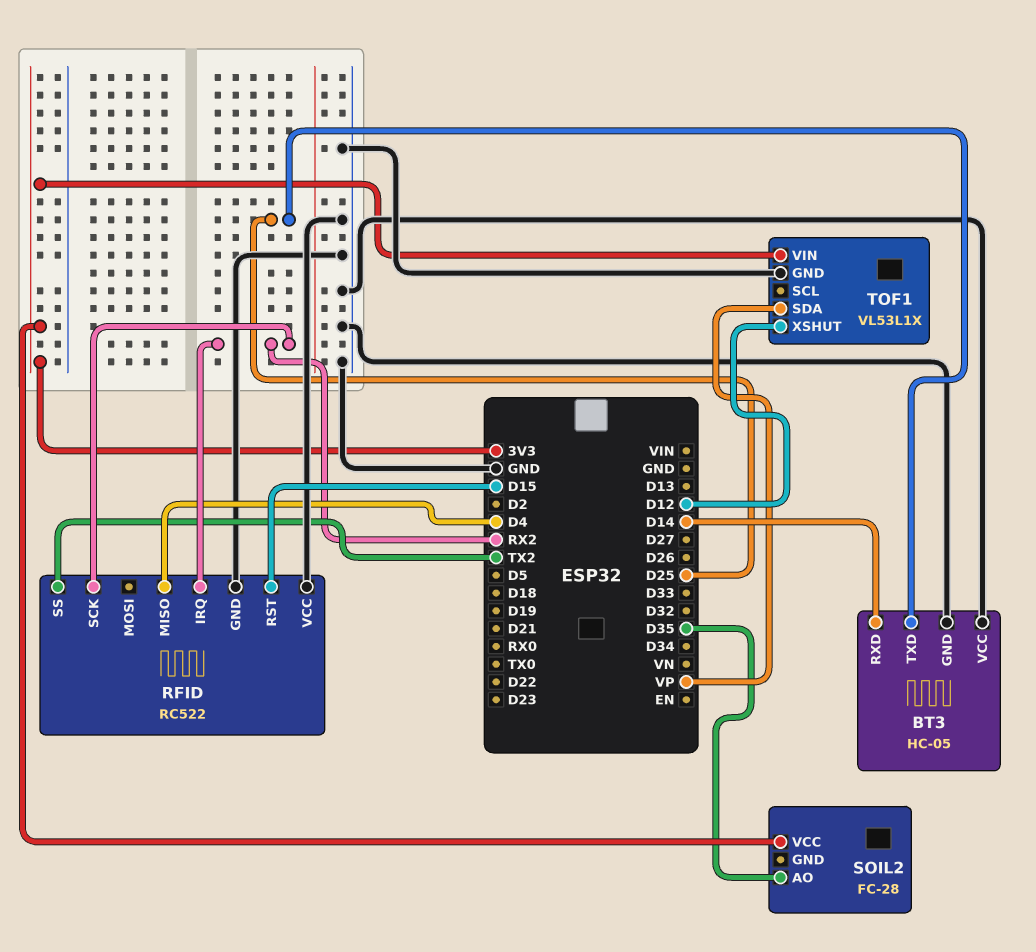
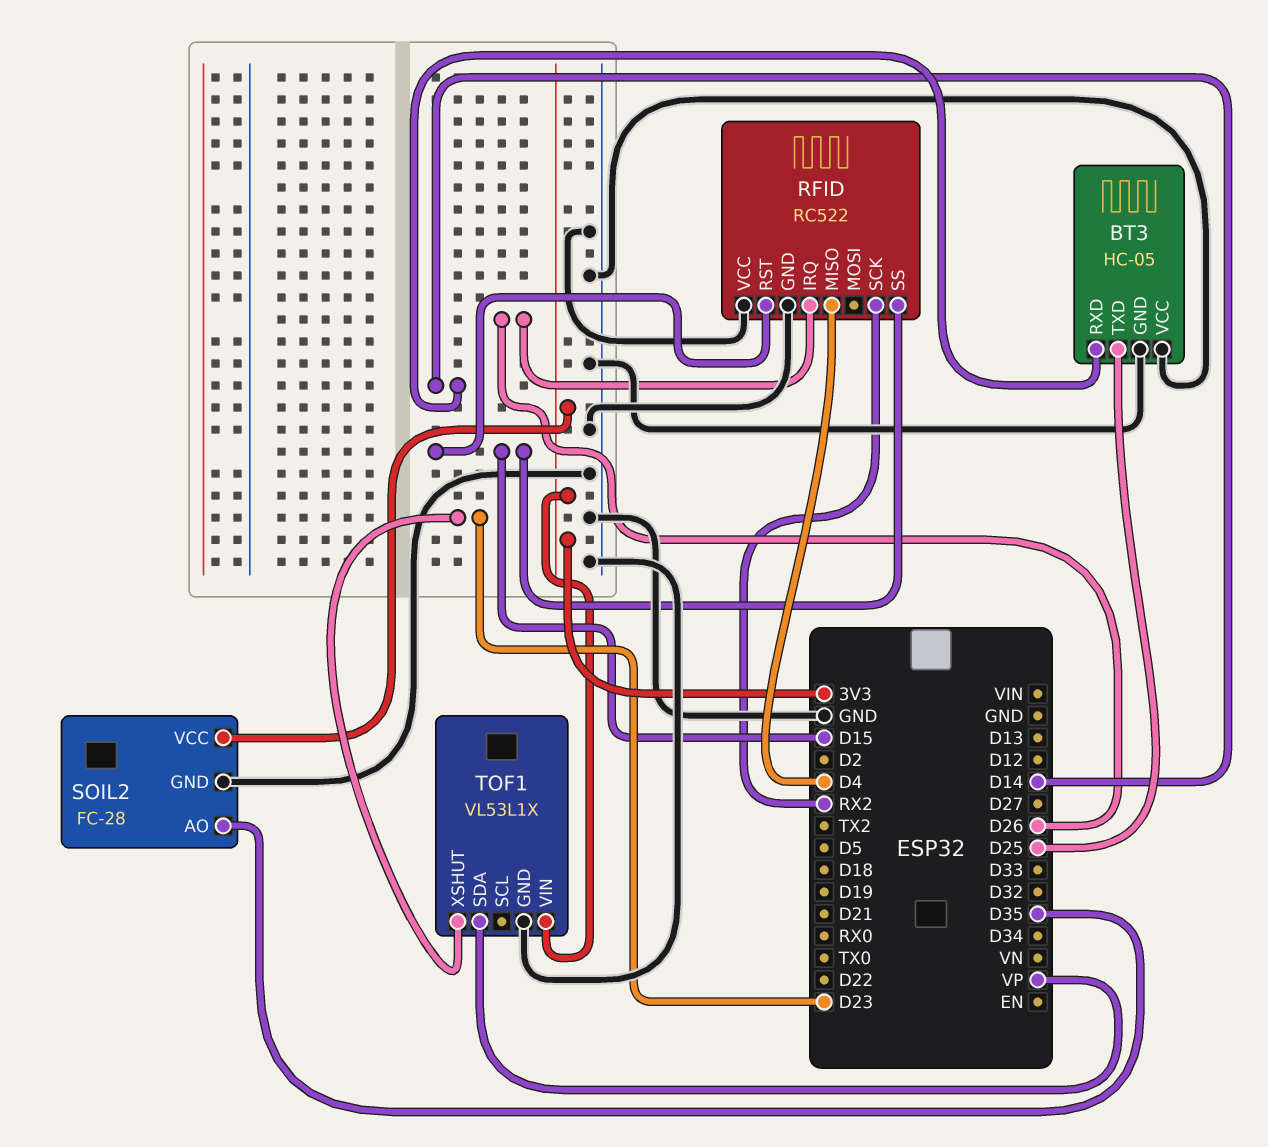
RFID pin IRQ: RX2 -> D26
RFID pin SS: TX2 -> D15
SOIL2 pin GND: none -> GND
TOF1 pin XSHUT: D12 -> D23

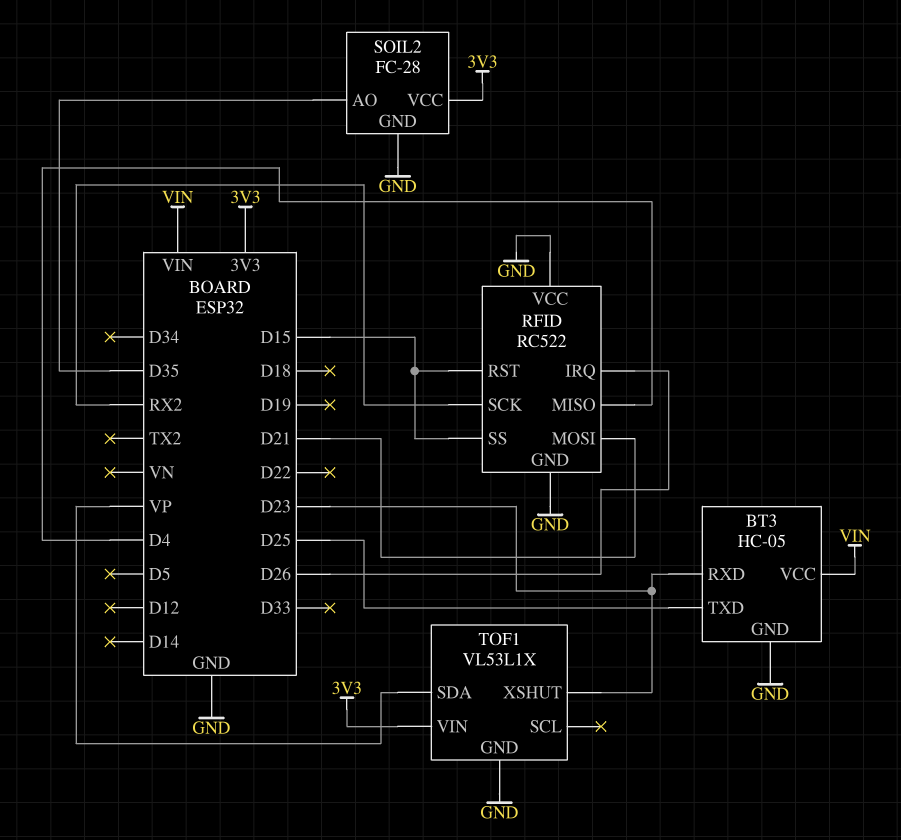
BT3 pin RXD: D14 -> D23
BT3 pin VCC: GND -> VIN
RFID pin MOSI: none -> D21

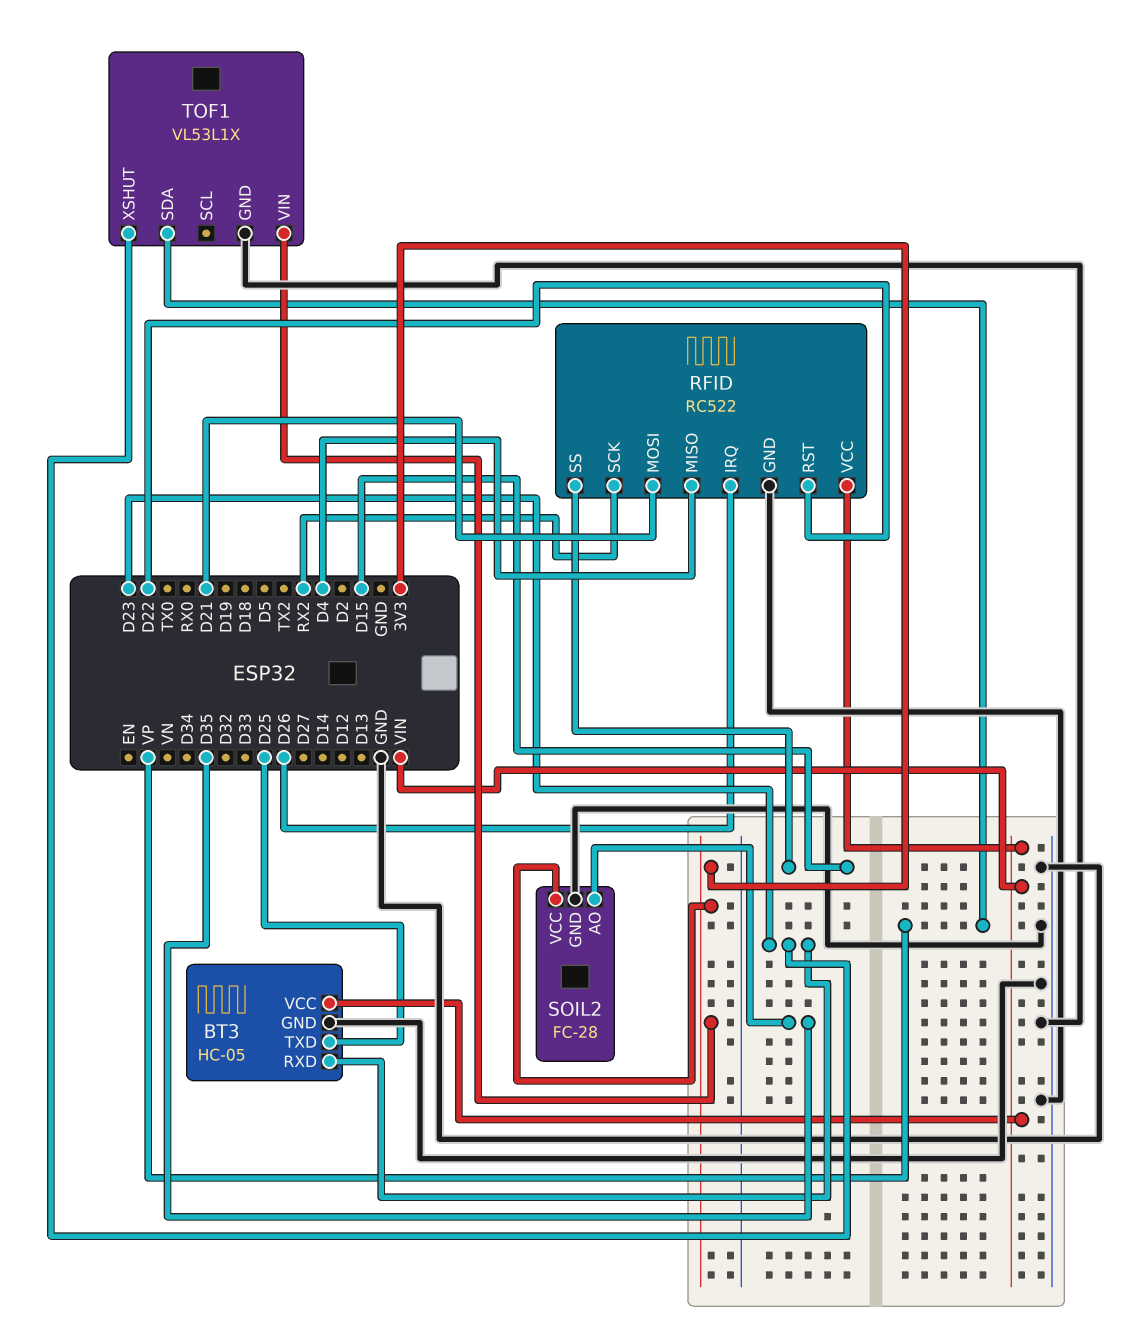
RFID pin RST: D15 -> D22
RFID pin VCC: GND -> VIN

